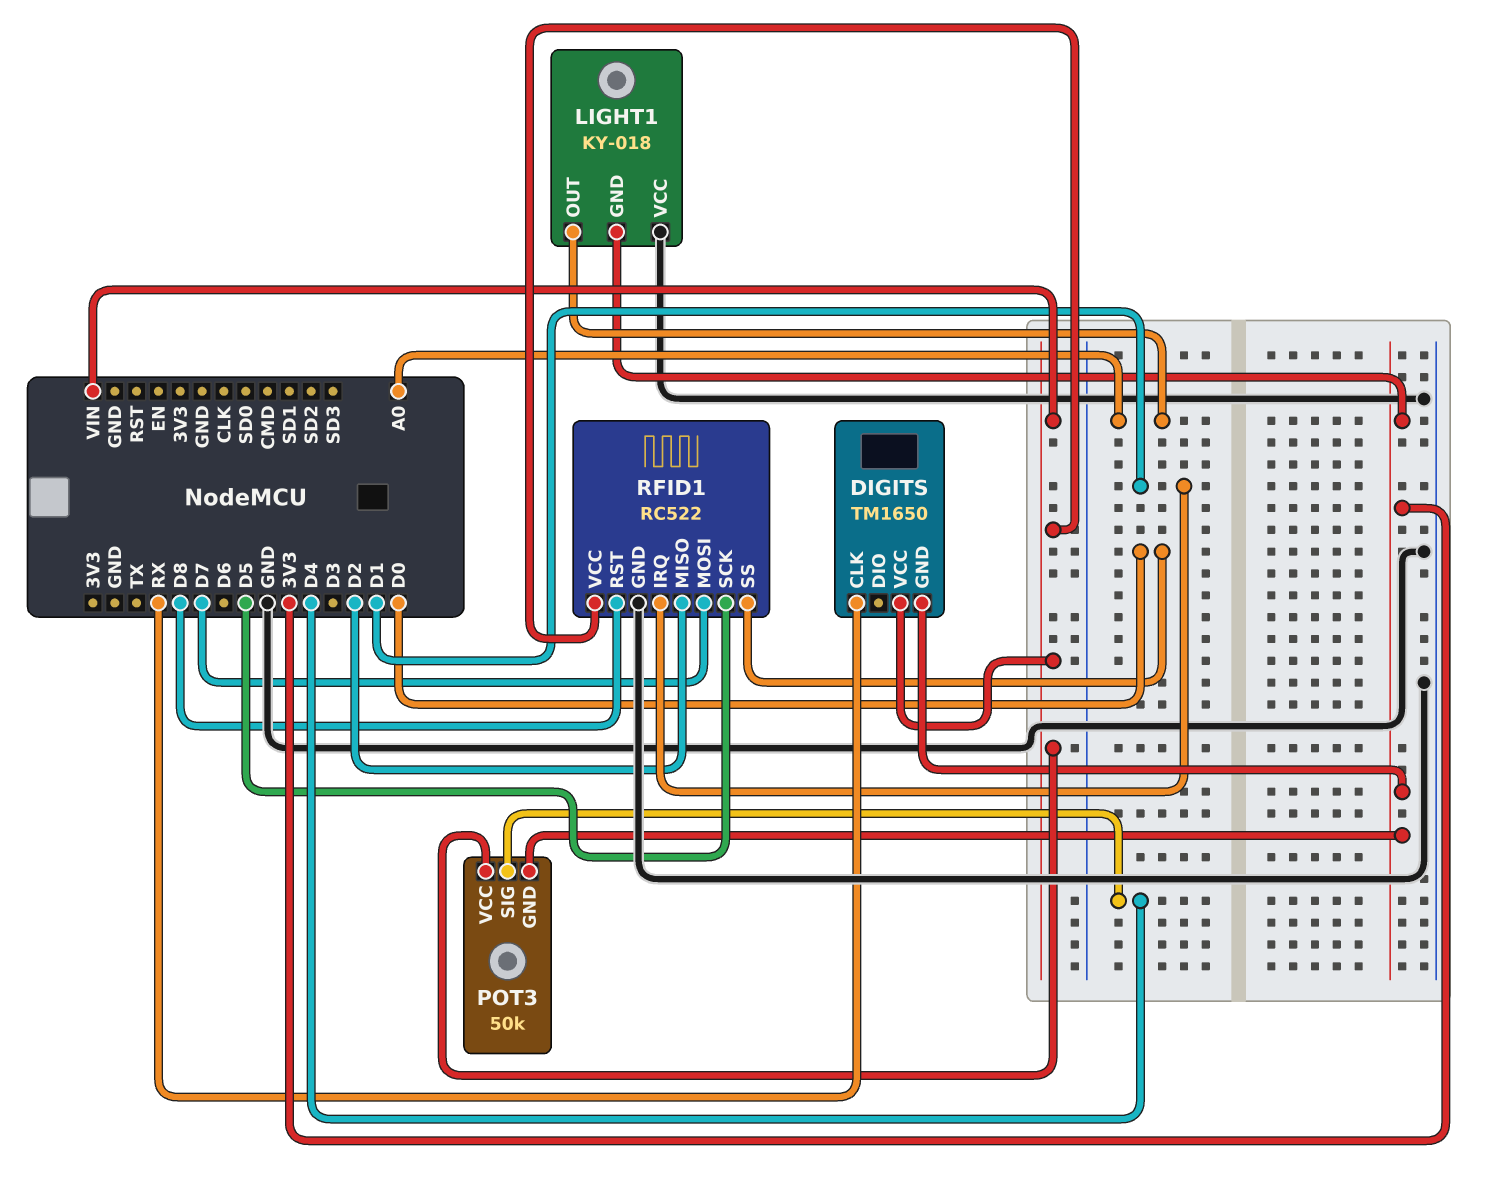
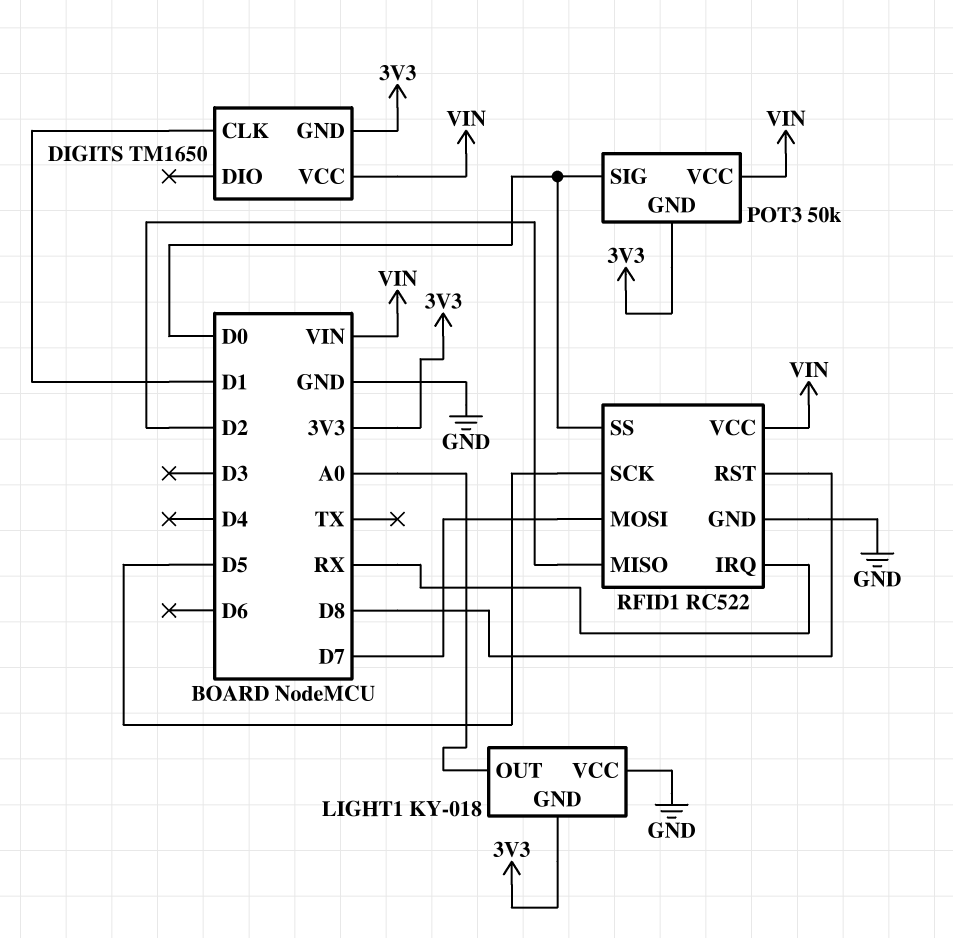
DIGITS pin CLK: RX -> D1
POT3 pin SIG: D4 -> D0
RFID1 pin IRQ: D1 -> RX

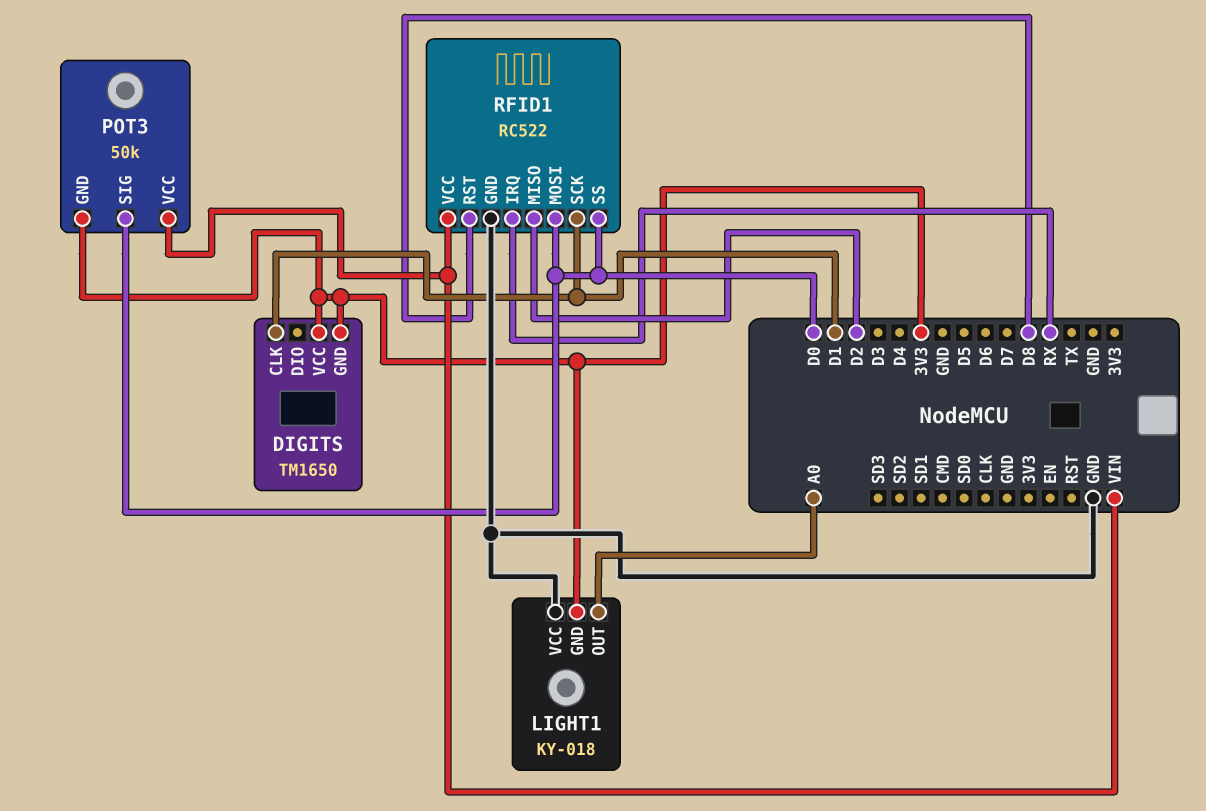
DIGITS pin VCC: VIN -> 3V3
RFID1 pin MOSI: D7 -> D0
RFID1 pin SCK: D5 -> D1

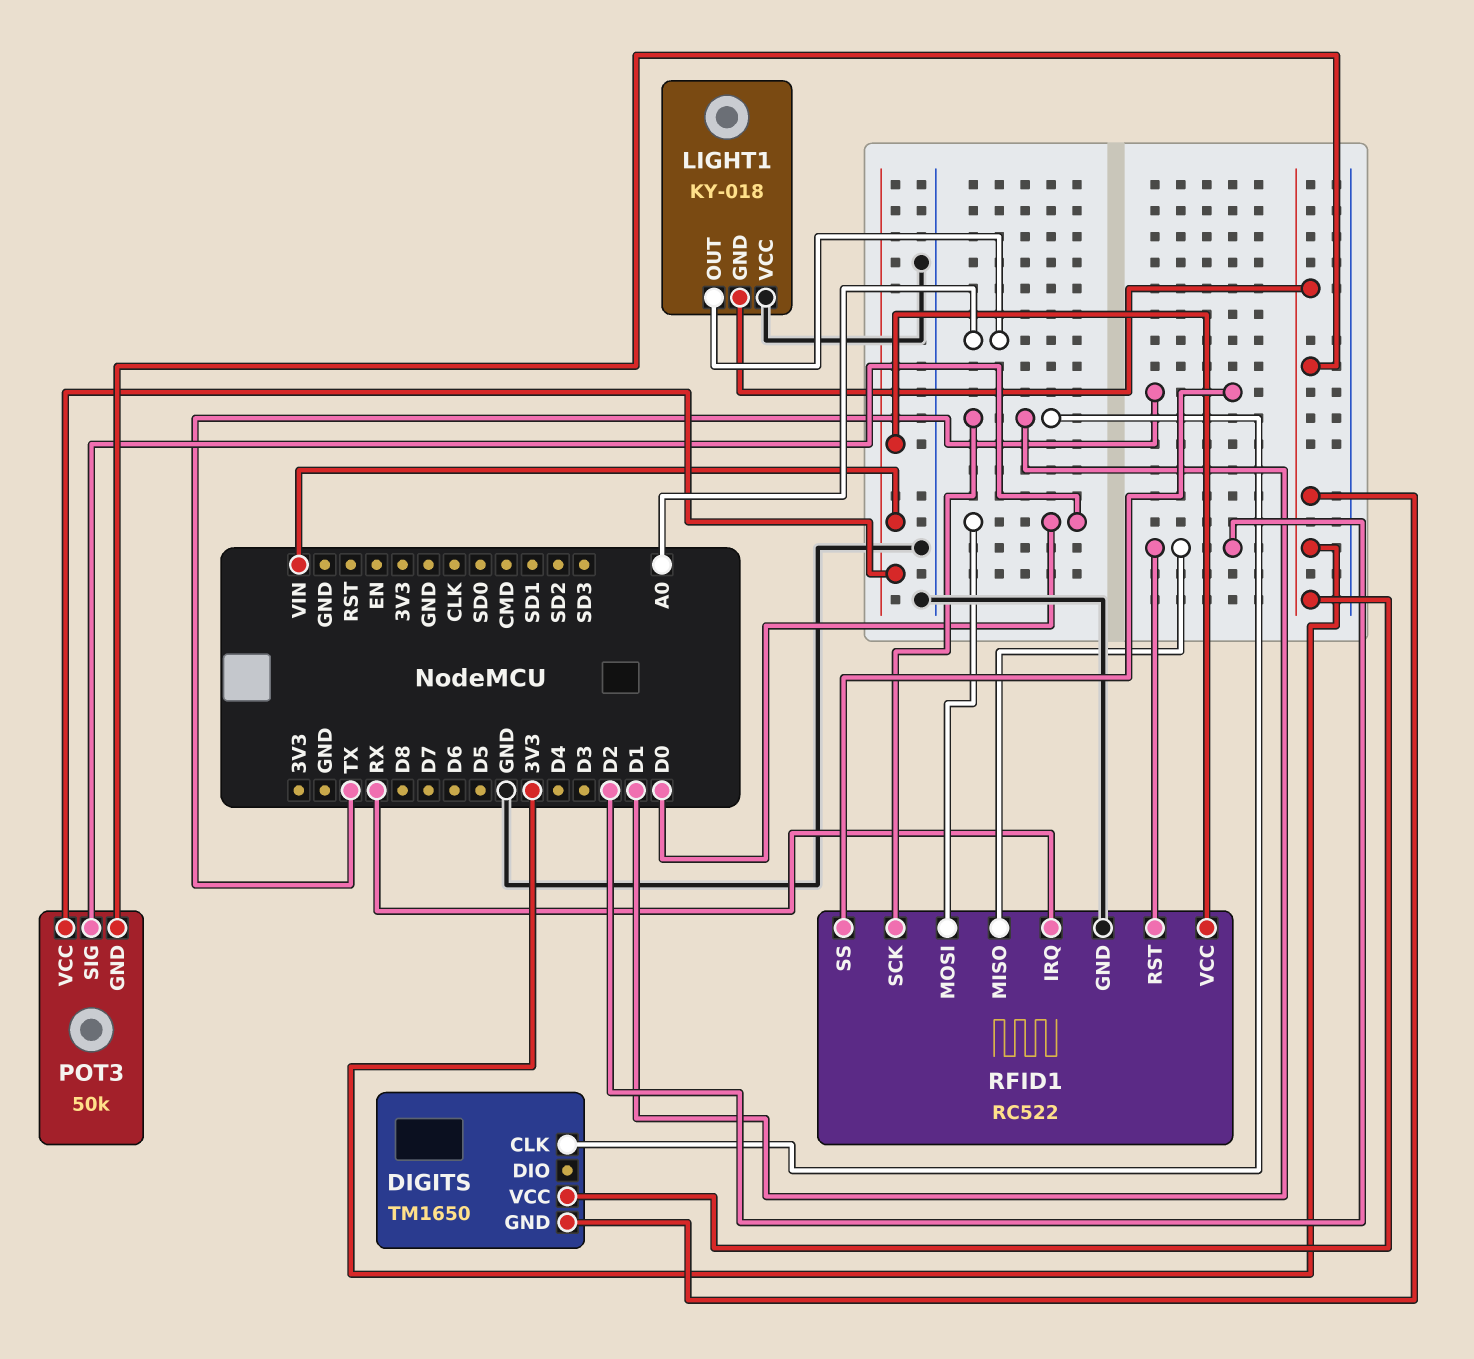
RFID1 pin RST: D8 -> D2
RFID1 pin SS: D0 -> TX

